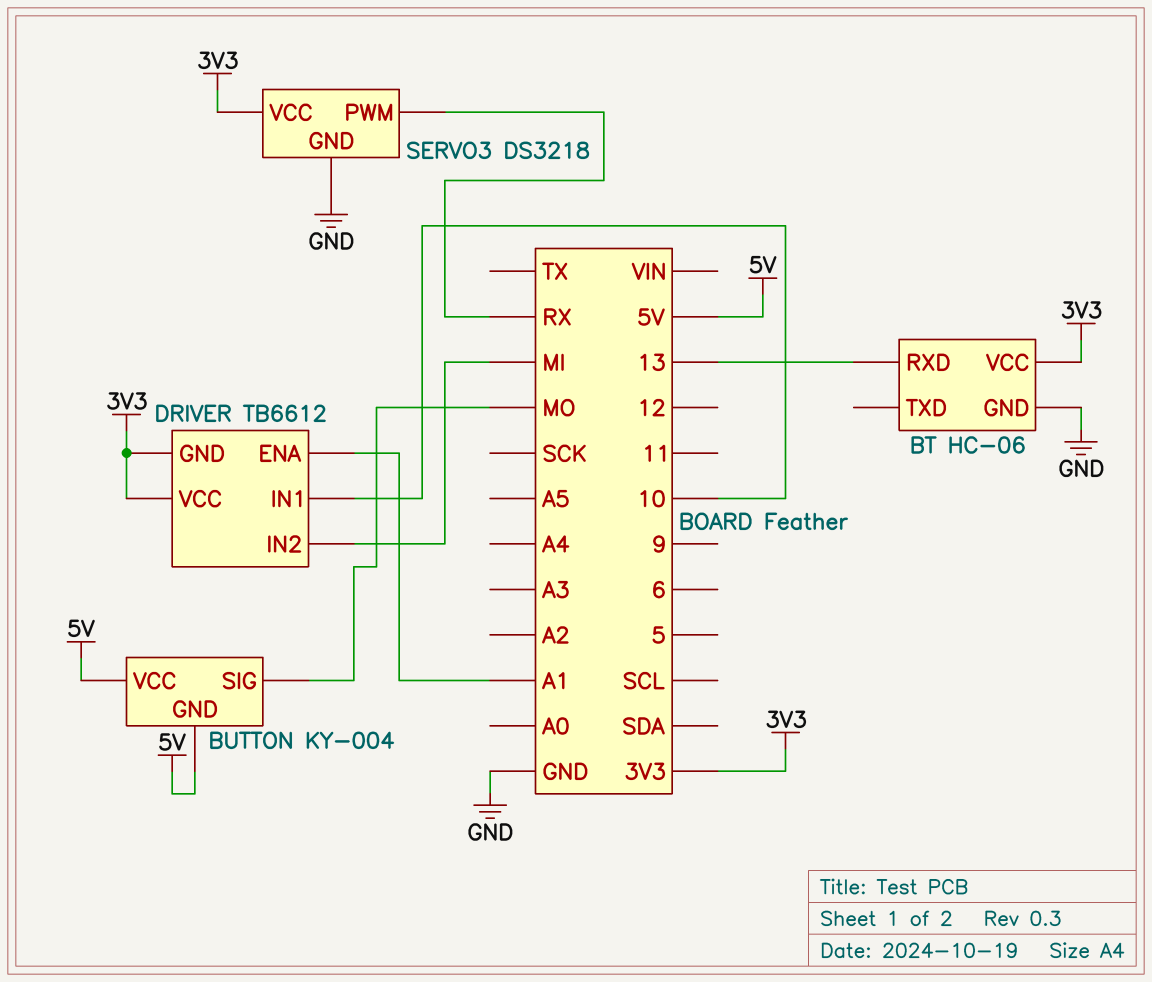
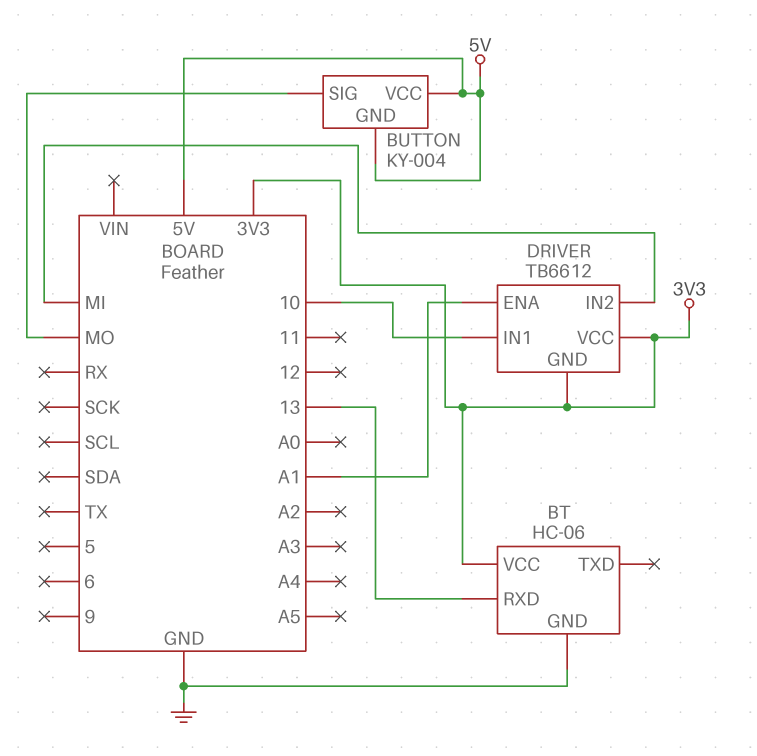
SERVO3: DS3218 -> none
SERVO3 pin GND: GND -> none
SERVO3 pin PWM: RX -> none
SERVO3 pin VCC: 3V3 -> none

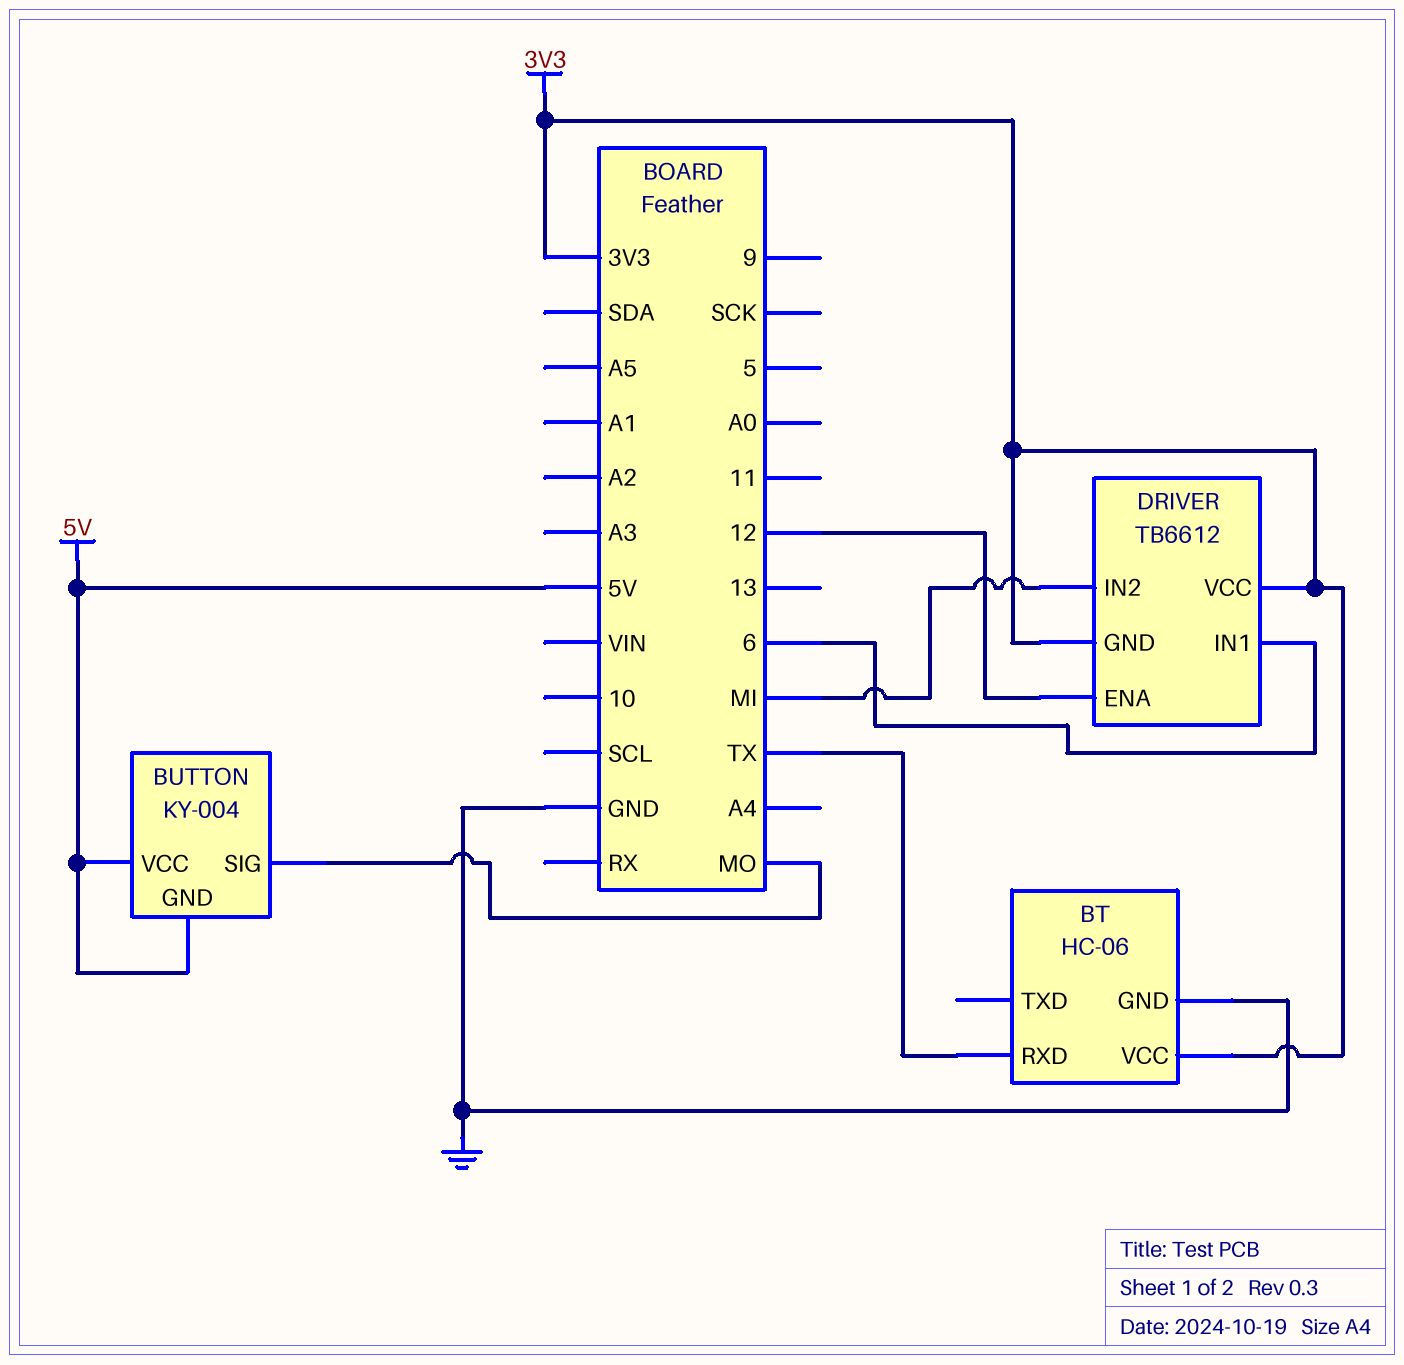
BT pin RXD: 13 -> TX
DRIVER pin ENA: A1 -> 12
DRIVER pin IN1: 10 -> 6

